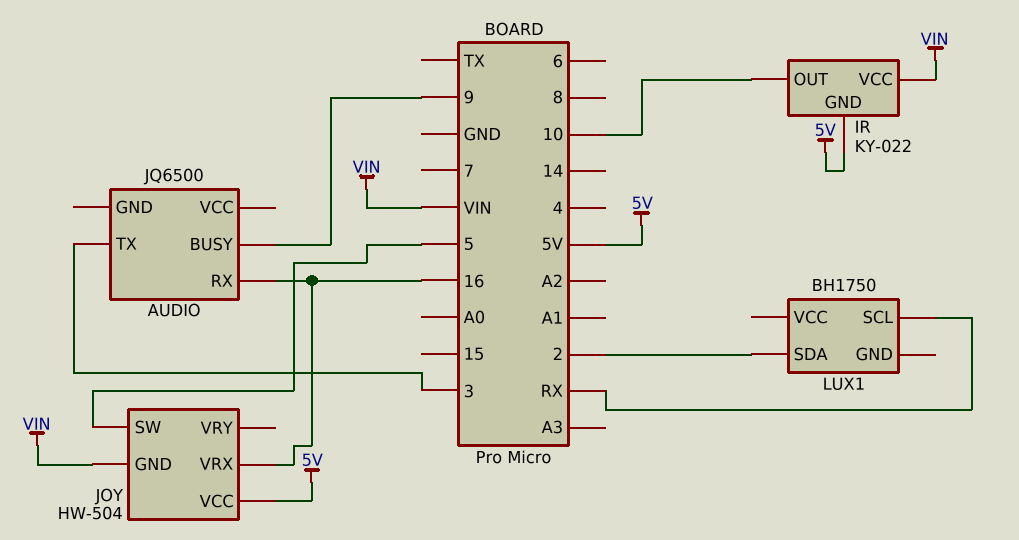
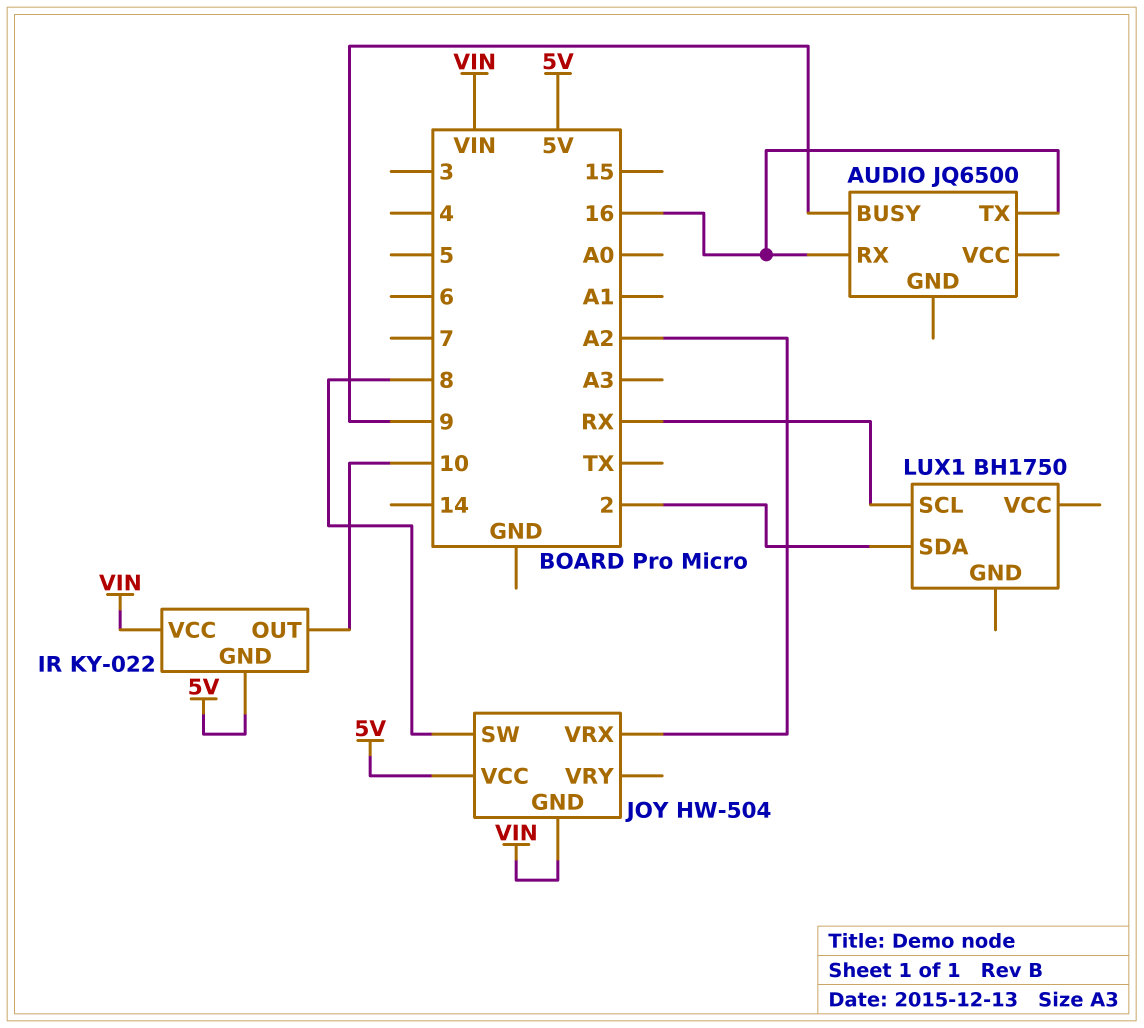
AUDIO pin TX: 3 -> 16
JOY pin SW: 5 -> 8
JOY pin VRX: 16 -> A2

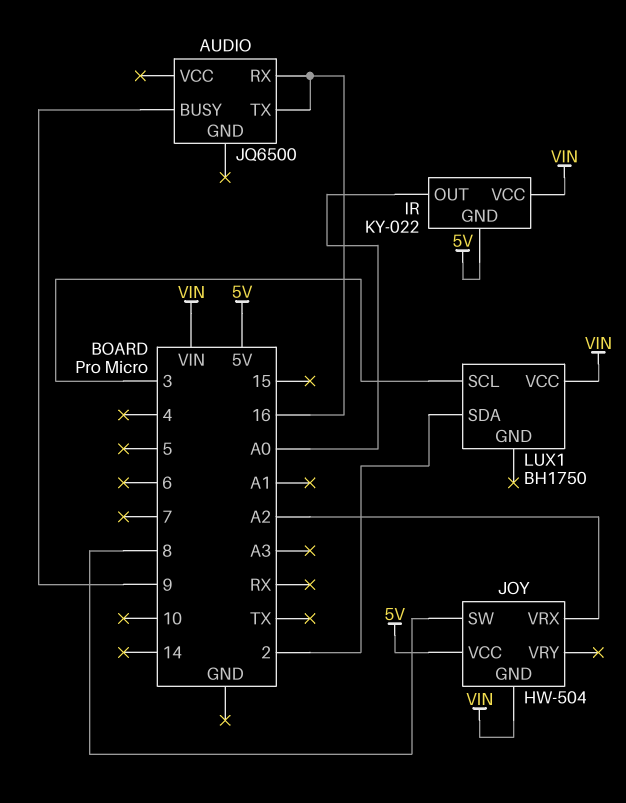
IR pin OUT: 10 -> A0
LUX1 pin SCL: RX -> 3
LUX1 pin VCC: none -> VIN

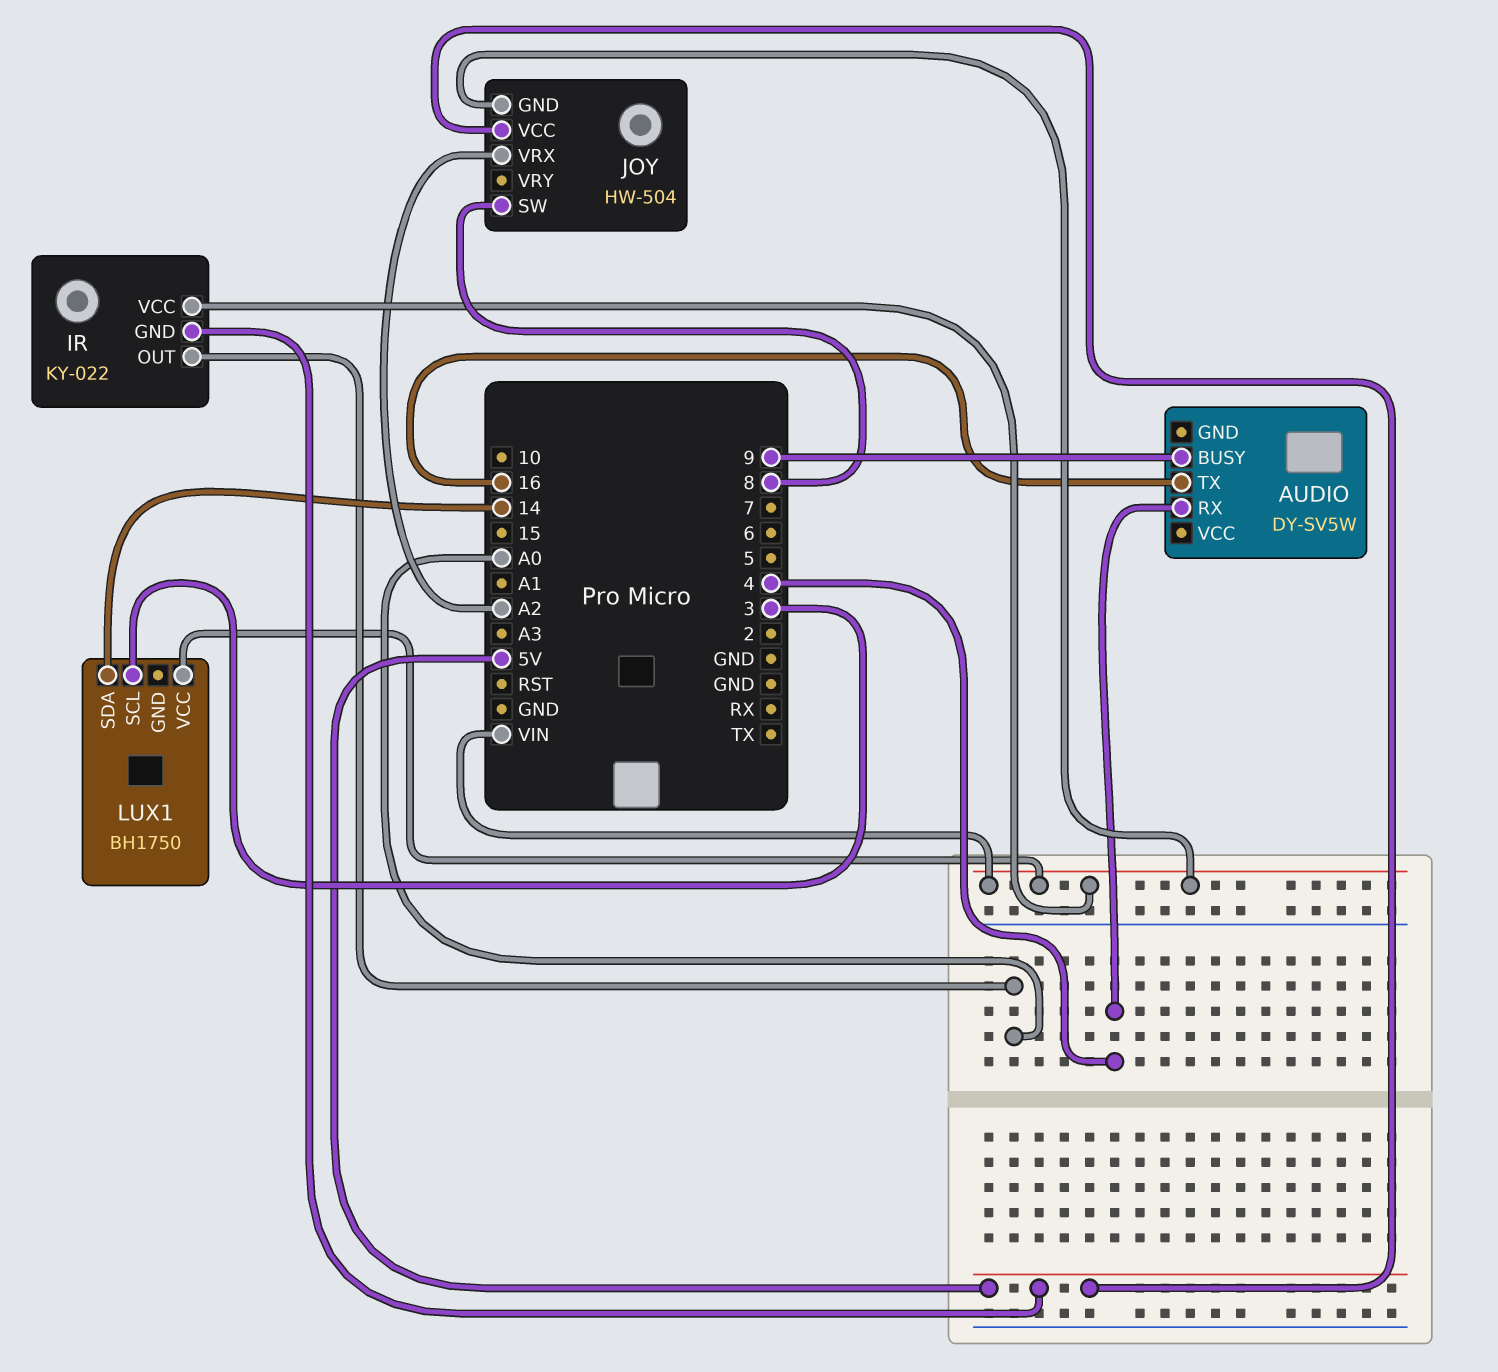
AUDIO: JQ6500 -> DY-SV5W
AUDIO pin RX: 16 -> 4
LUX1 pin SDA: 2 -> 14

